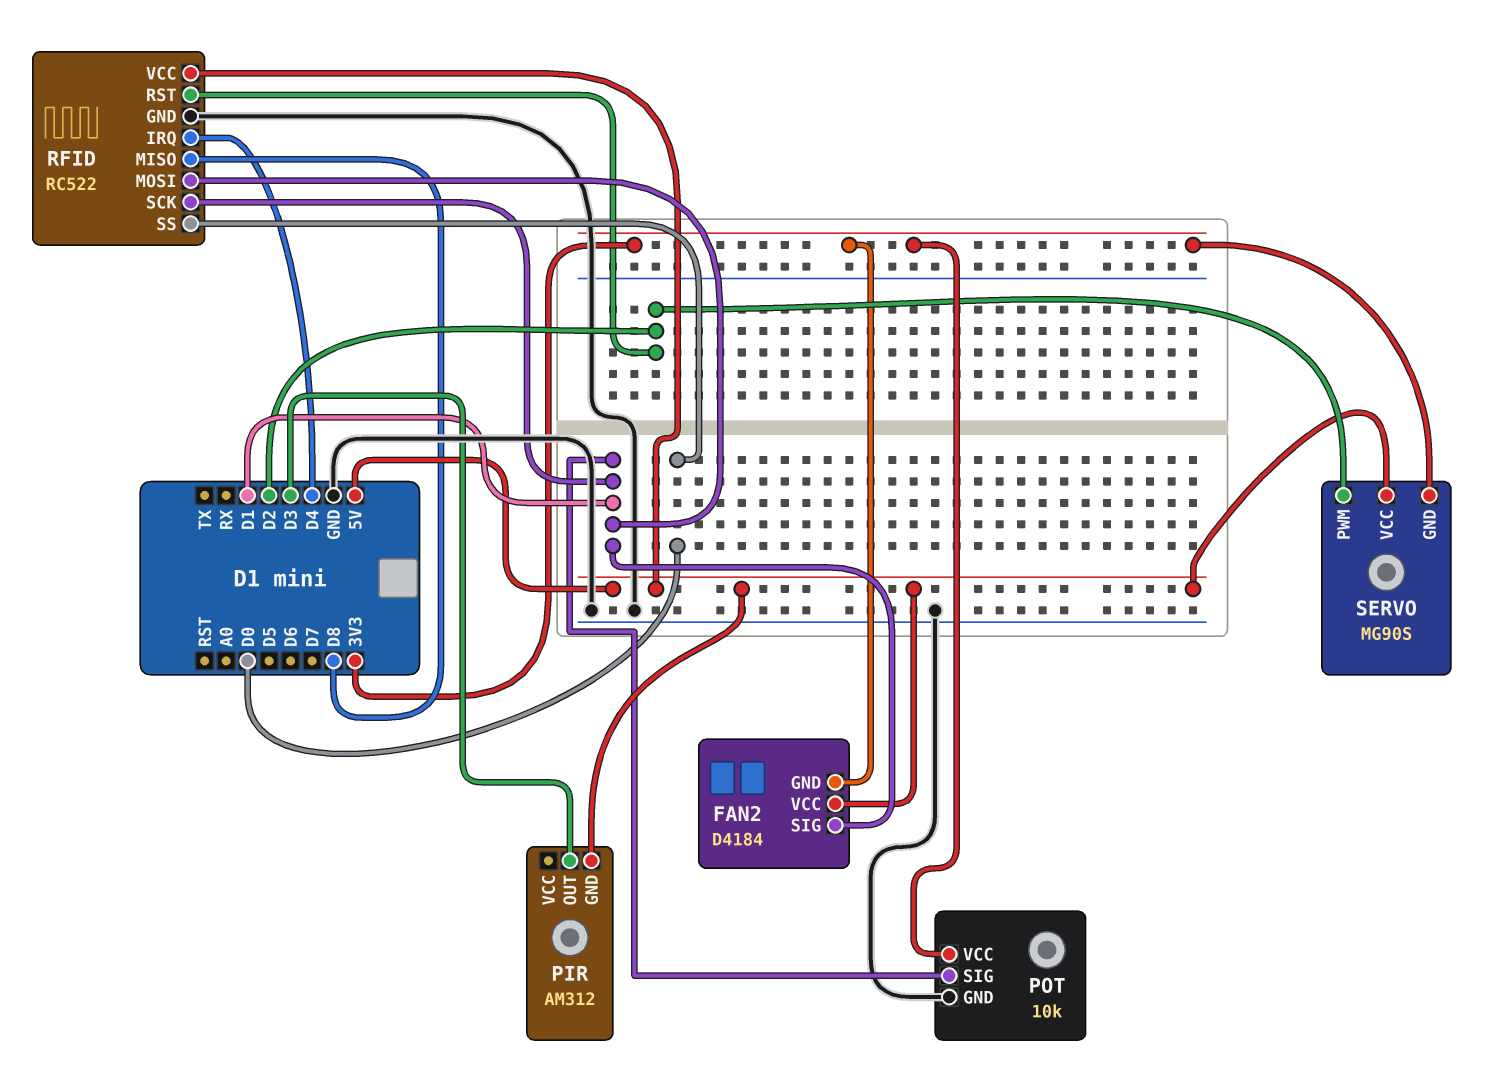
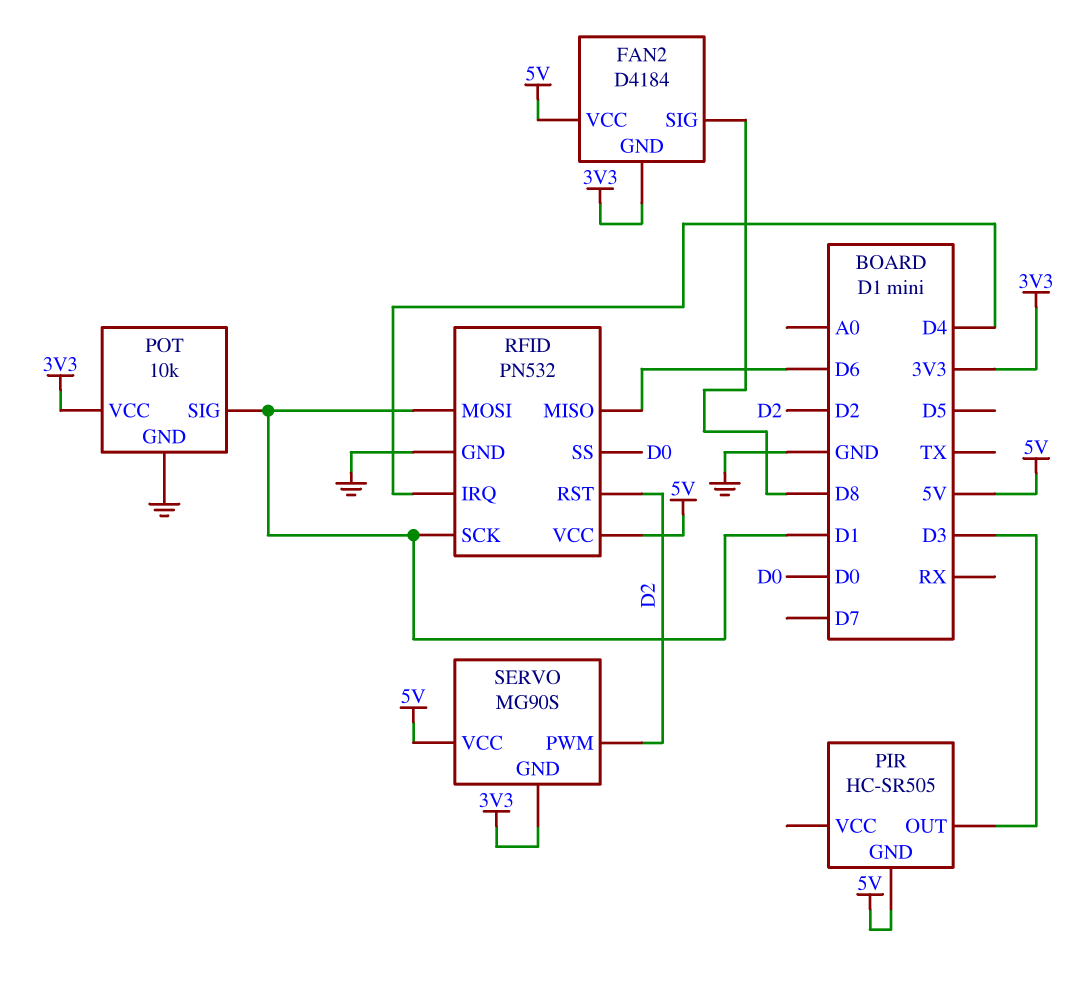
FAN2 pin SIG: D1 -> D8
PIR: AM312 -> HC-SR505
RFID: RC522 -> PN532
RFID pin MISO: D8 -> D6

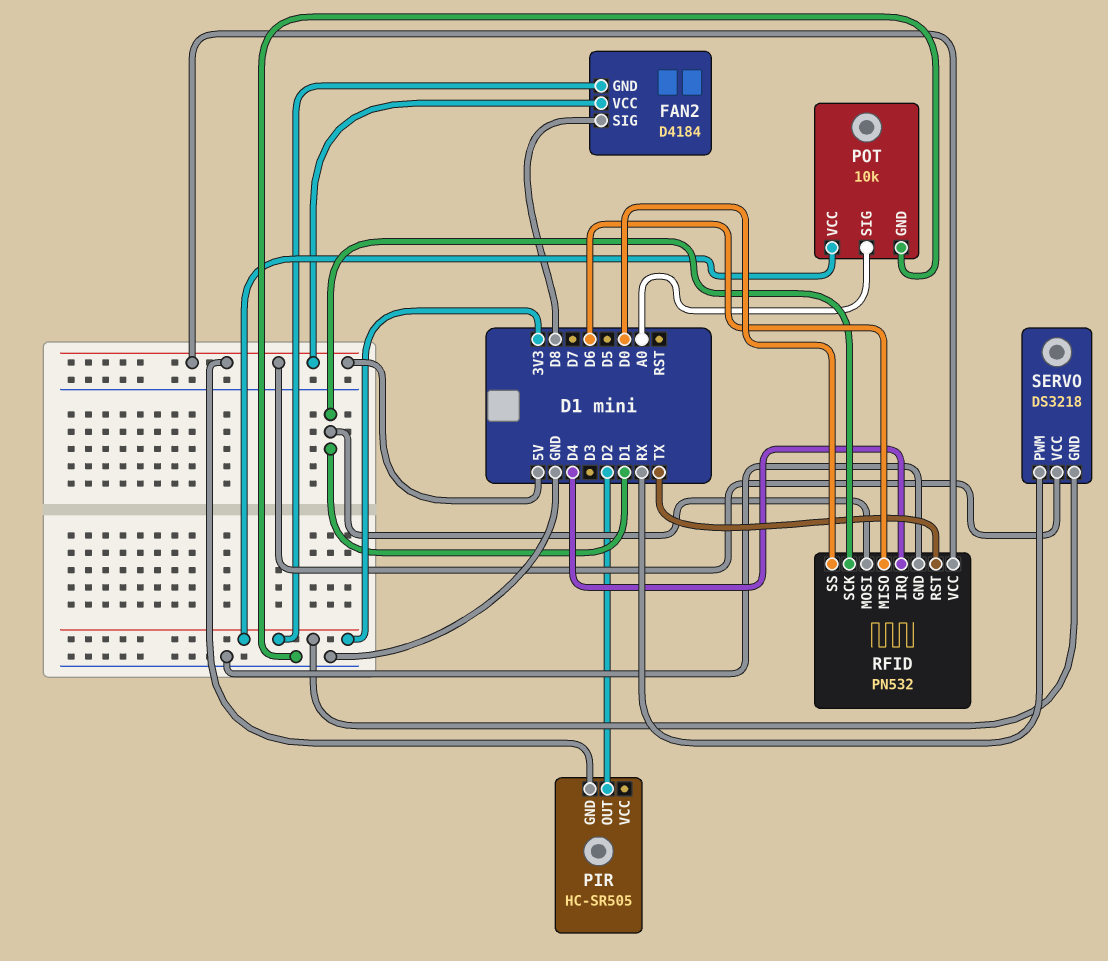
PIR pin OUT: D3 -> D2
POT pin SIG: D1 -> A0
RFID pin RST: D2 -> TX
SERVO: MG90S -> DS3218
SERVO pin PWM: D2 -> RX

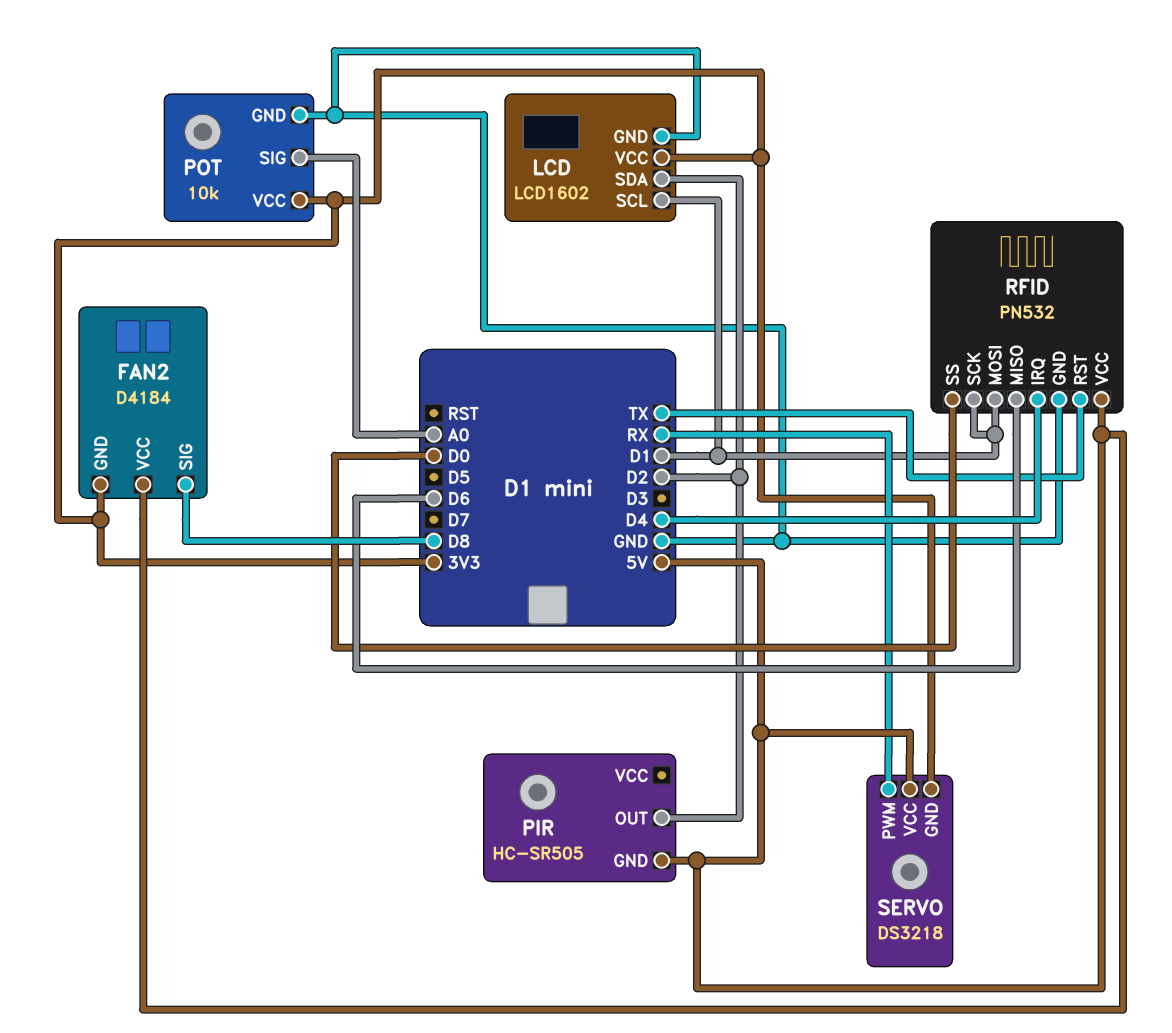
LCD: none -> LCD1602
LCD pin GND: none -> GND
LCD pin SCL: none -> D1
LCD pin SDA: none -> D2
LCD pin VCC: none -> 3V3

